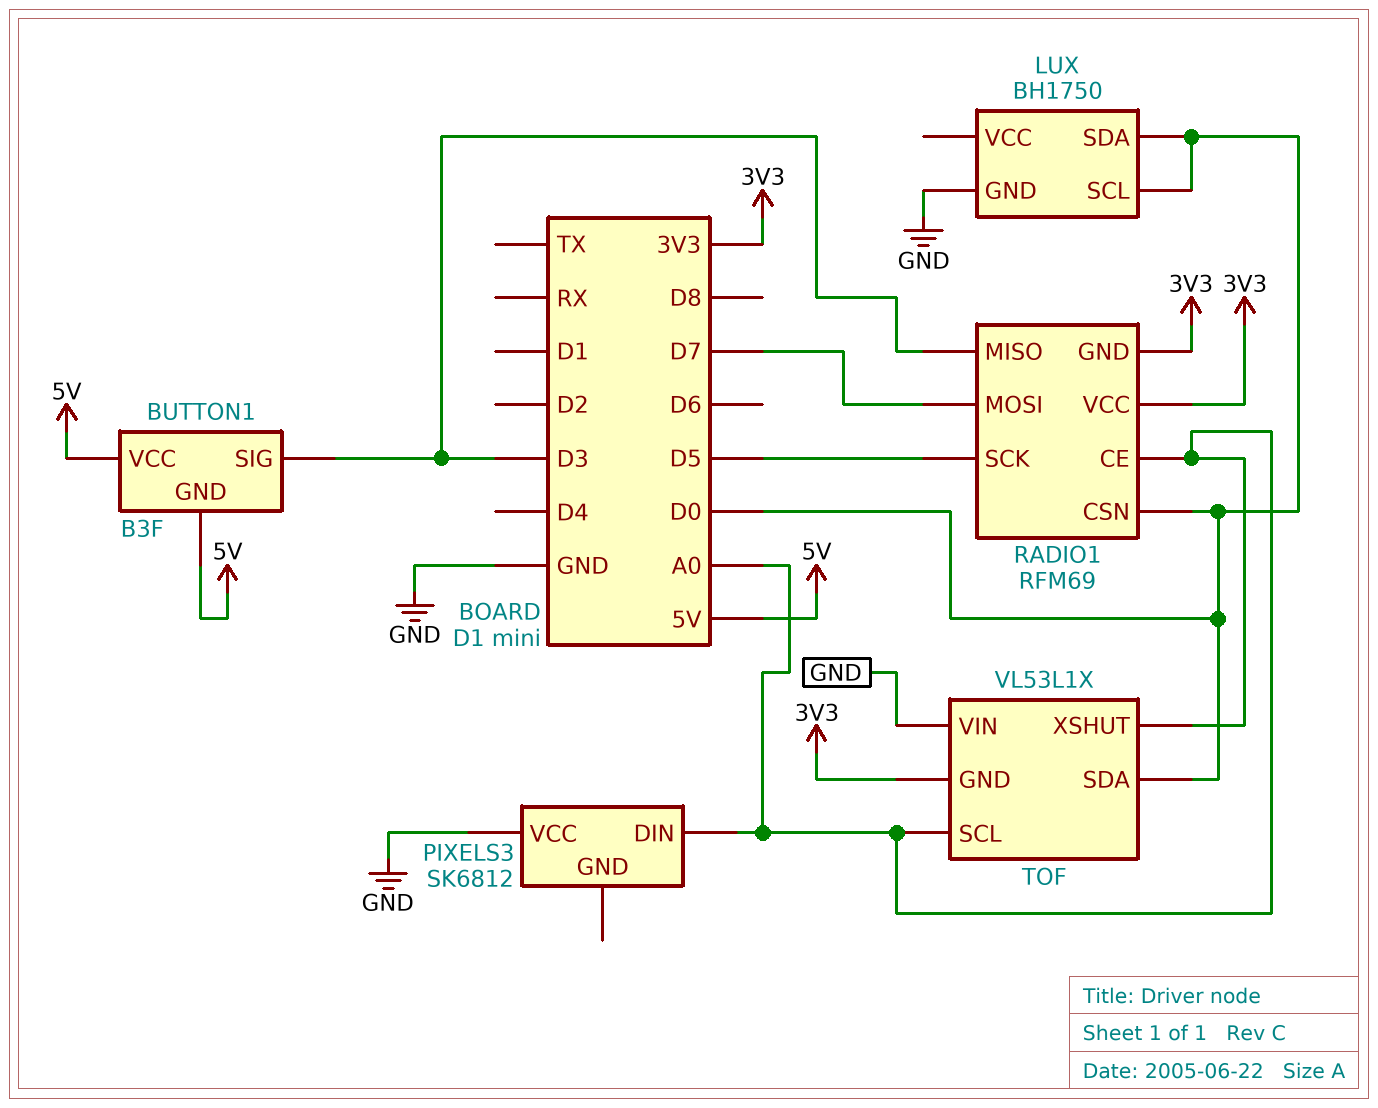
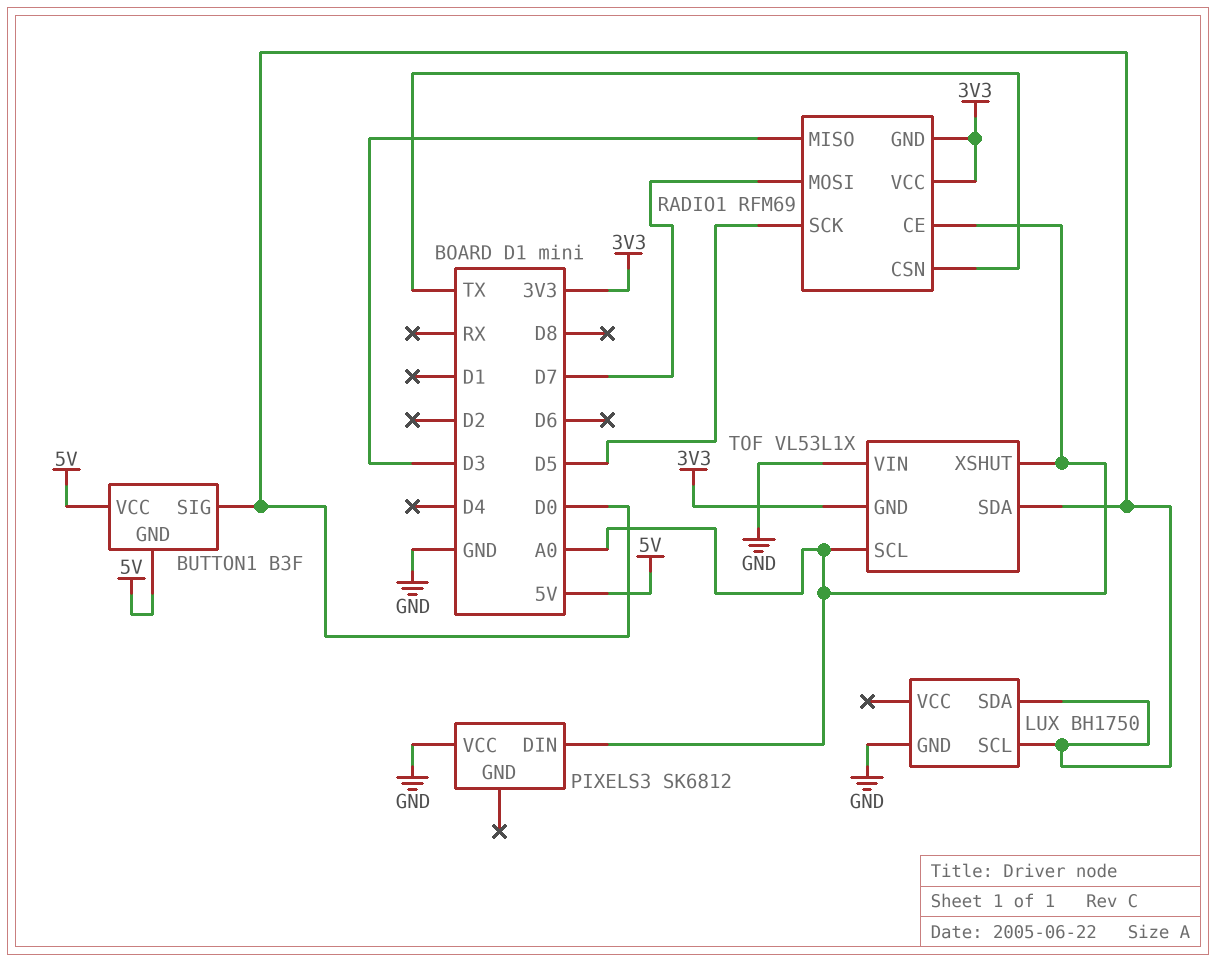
BUTTON1 pin SIG: D3 -> D0
RADIO1 pin CSN: D0 -> TX

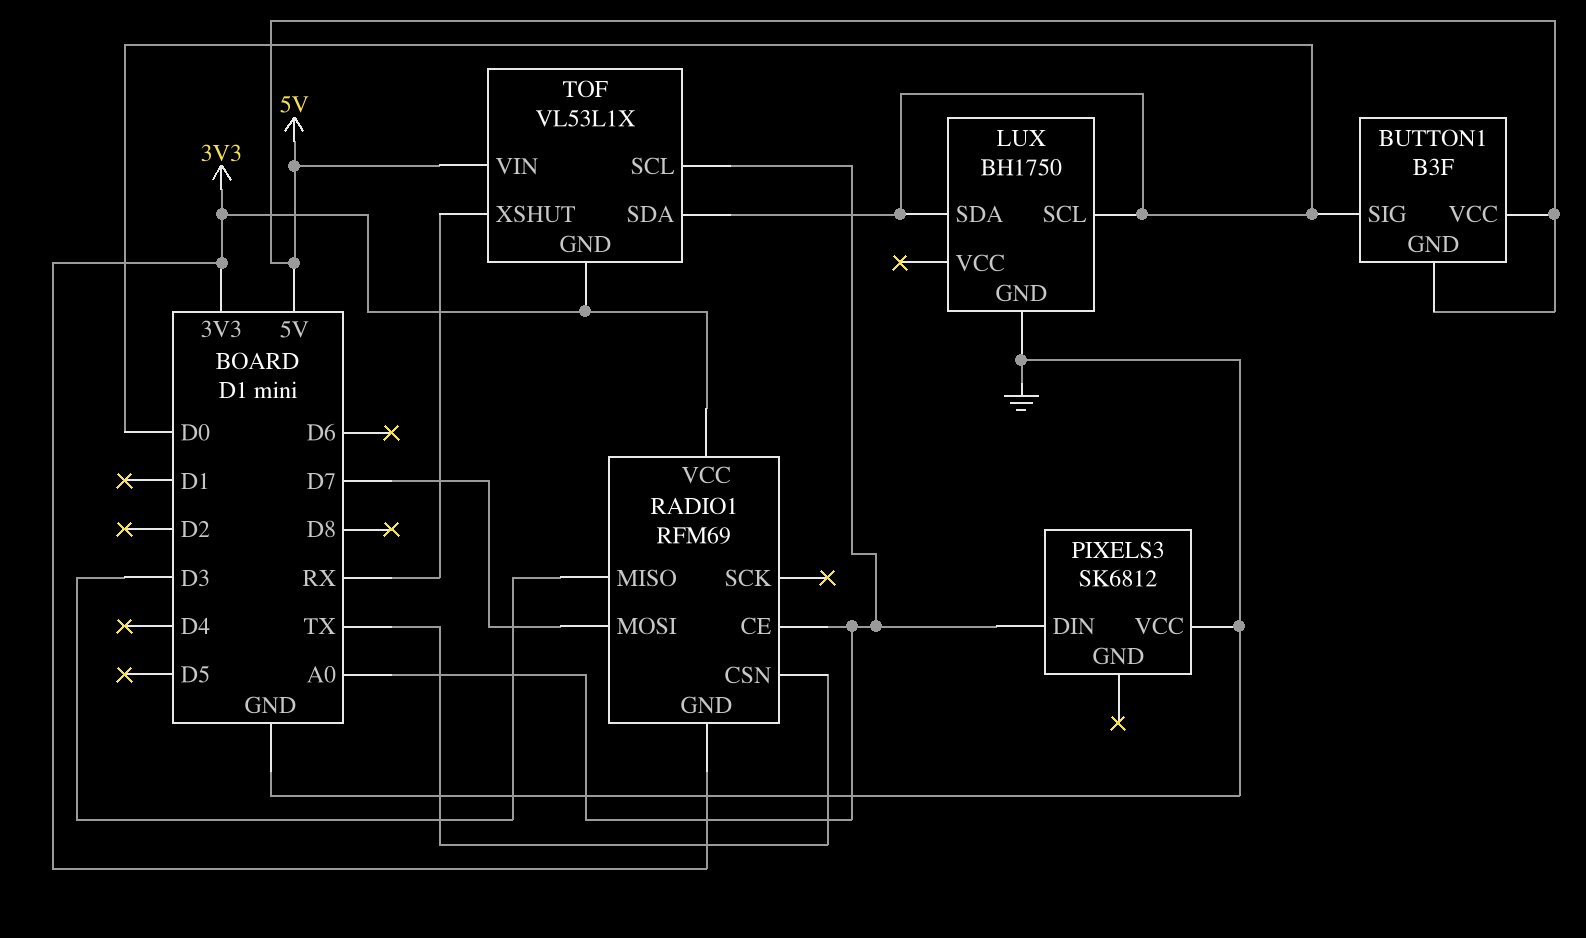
RADIO1 pin SCK: D5 -> none
TOF pin VIN: GND -> 5V
TOF pin XSHUT: A0 -> RX

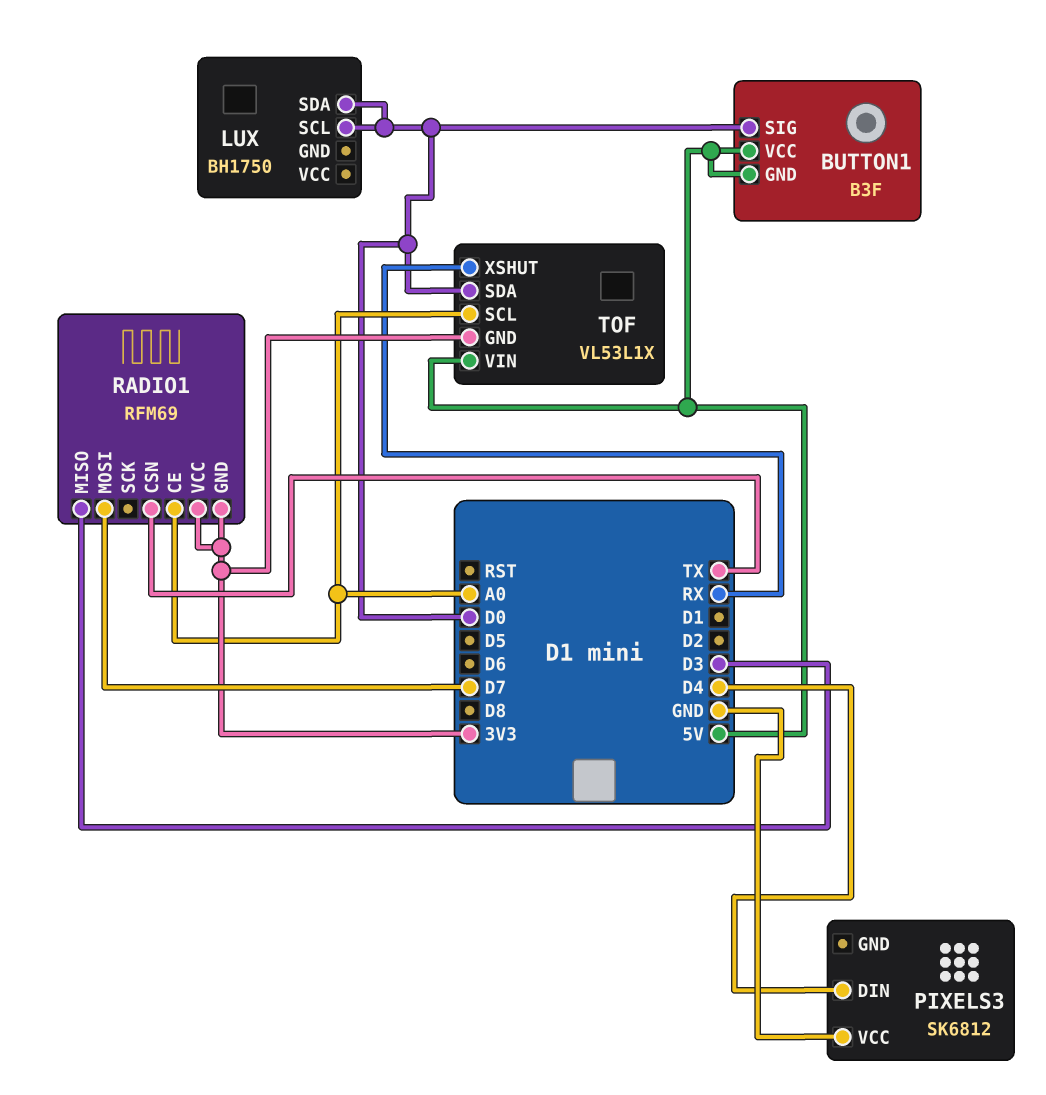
LUX pin GND: GND -> none
PIXELS3 pin DIN: A0 -> D4

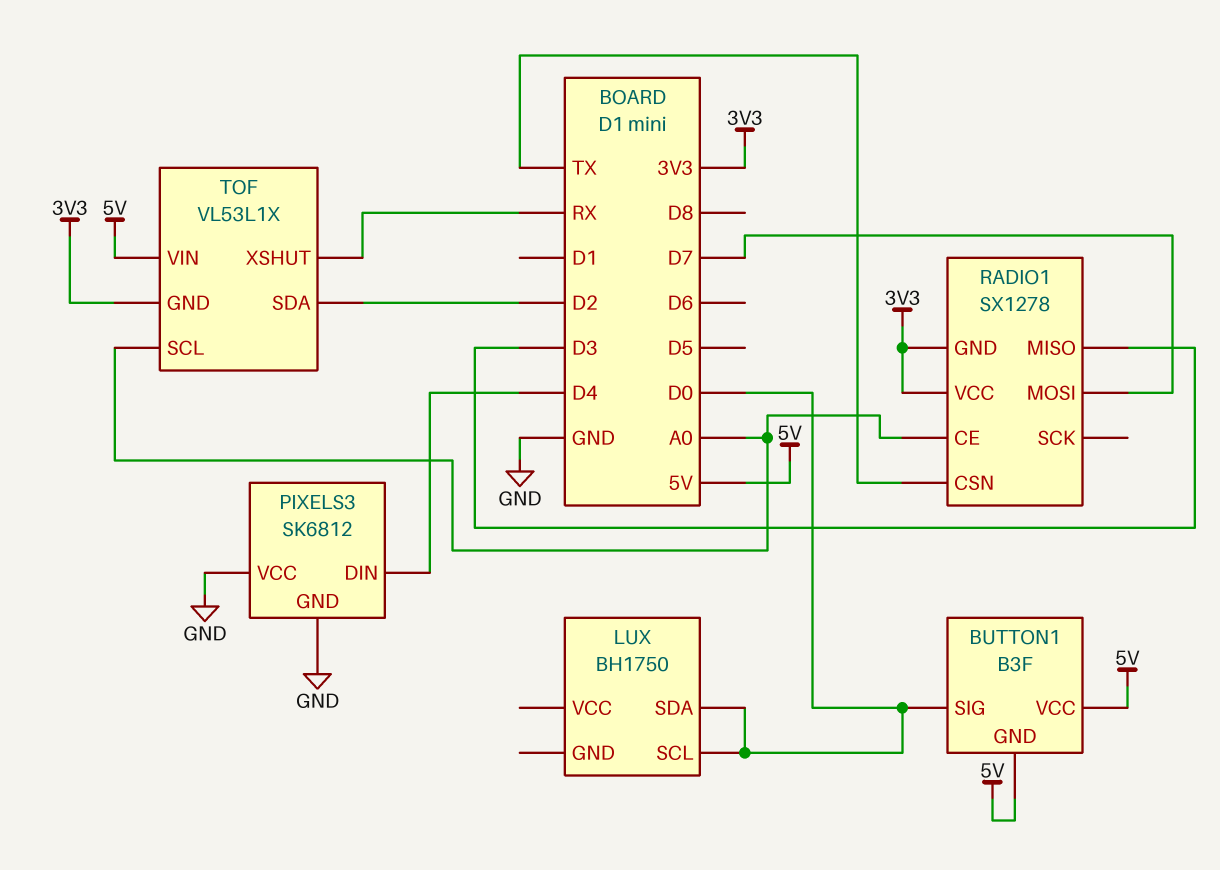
PIXELS3 pin GND: none -> GND
RADIO1: RFM69 -> SX1278
TOF pin SDA: D0 -> D2

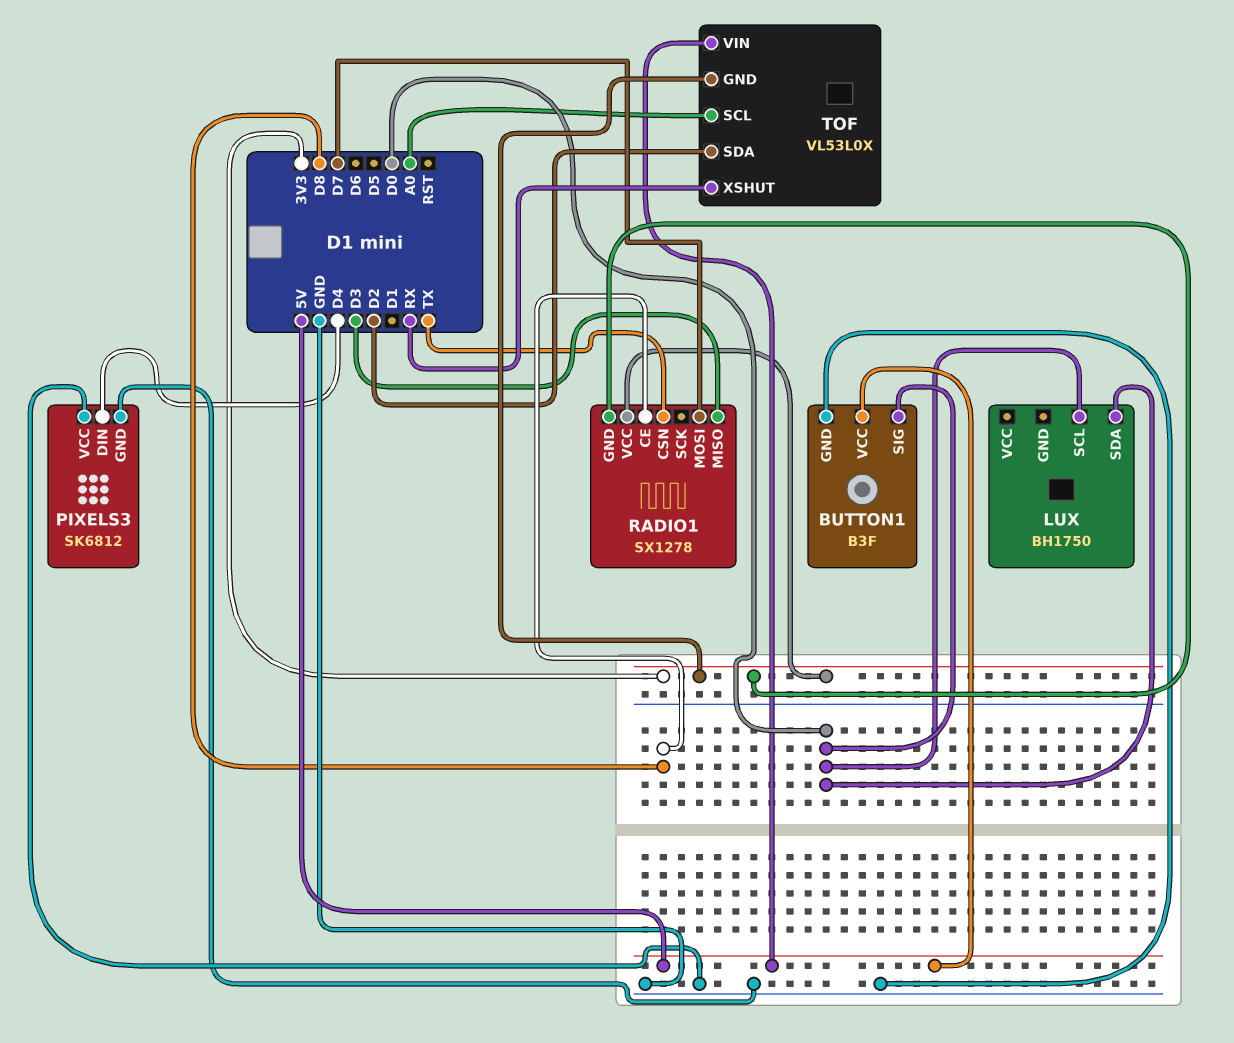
BUTTON1 pin GND: 5V -> GND
RADIO1 pin CE: A0 -> D8
TOF: VL53L1X -> VL53L0X

